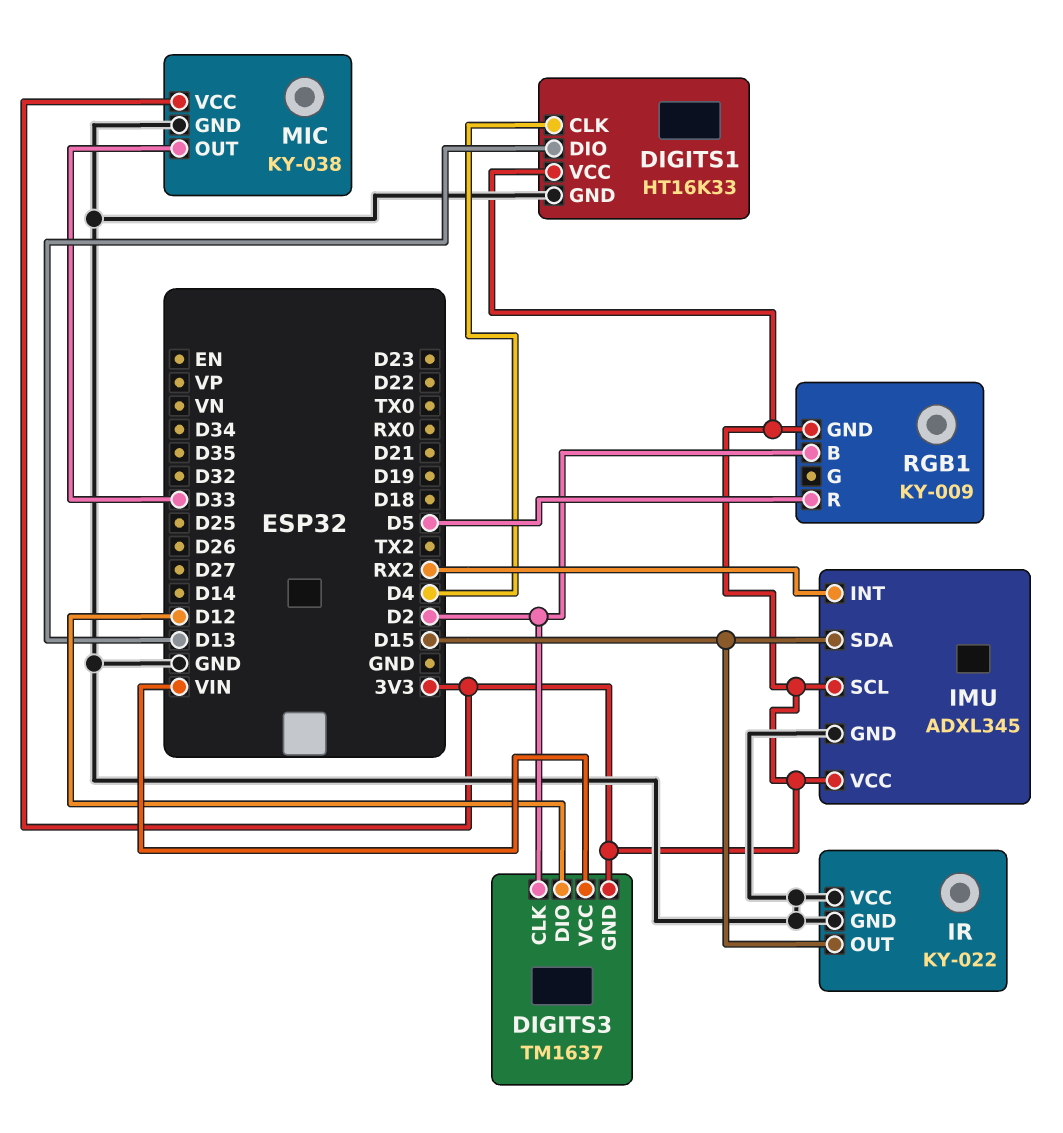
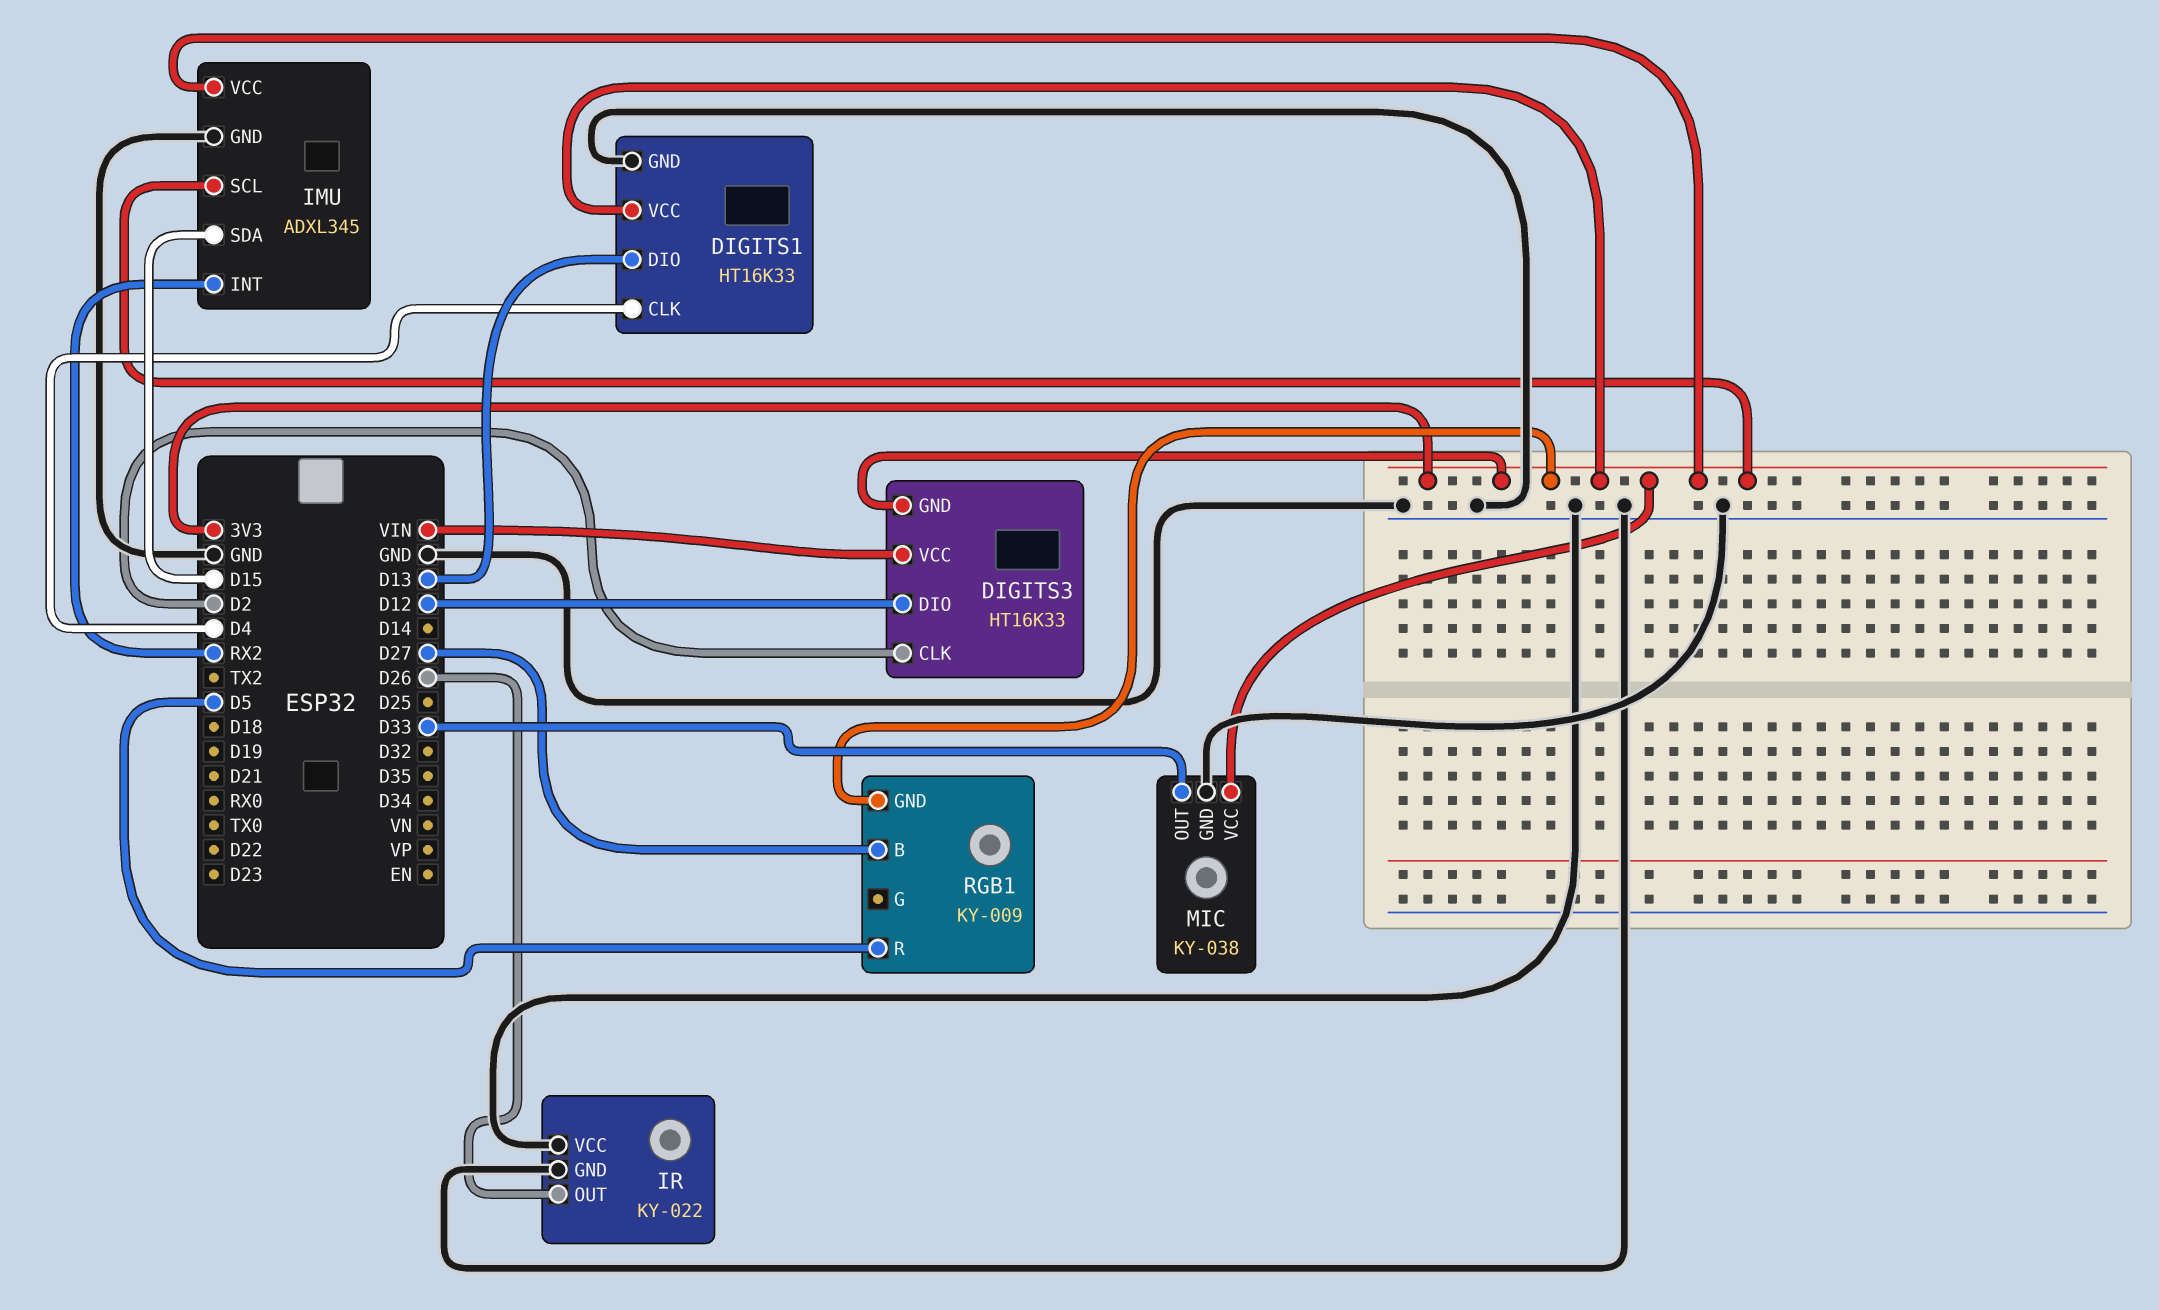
DIGITS3: TM1637 -> HT16K33
IR pin OUT: D15 -> D26
RGB1 pin B: D2 -> D27

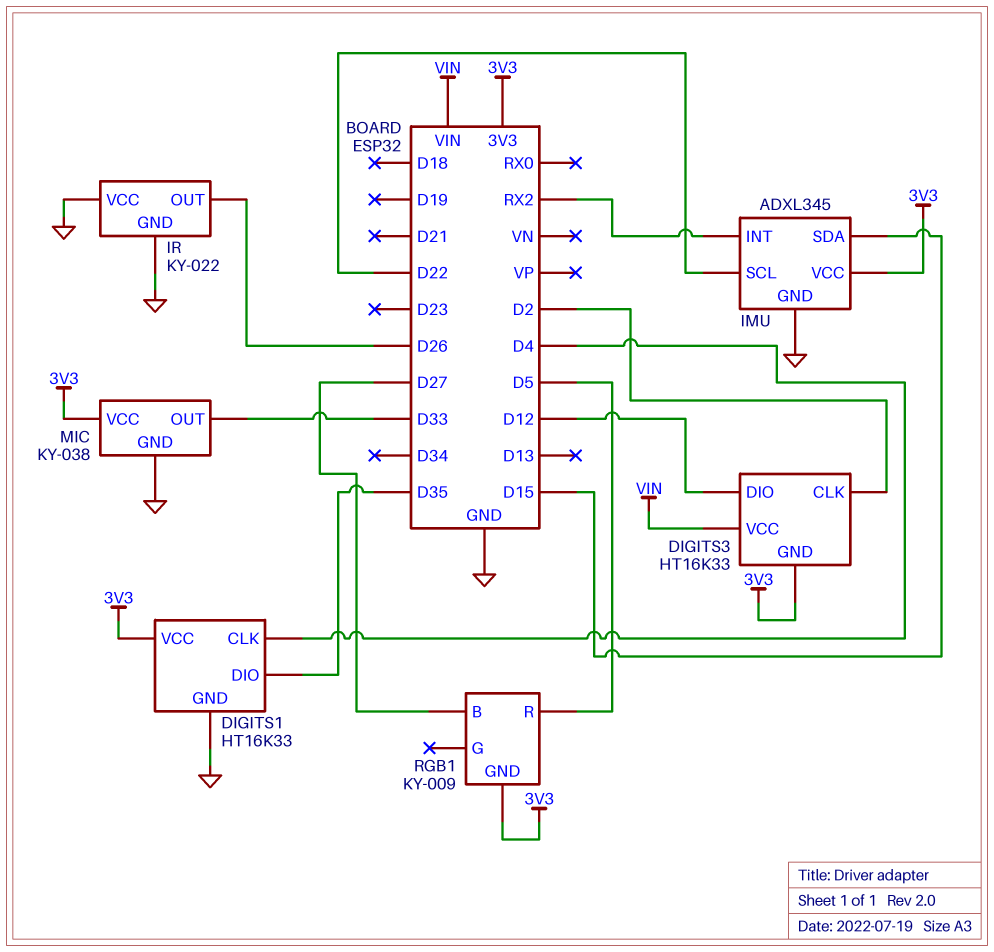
DIGITS1 pin DIO: D13 -> D35
IMU pin SCL: 3V3 -> D22

